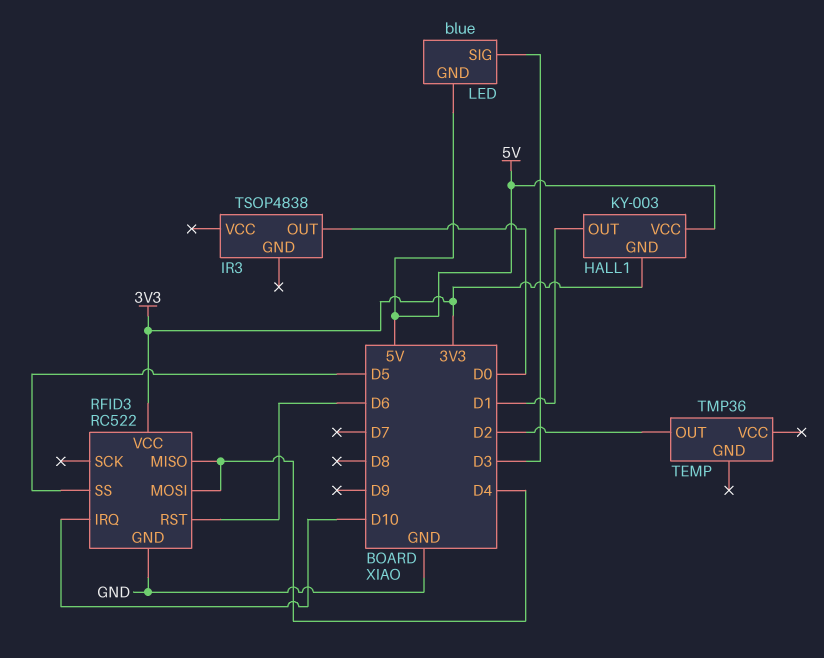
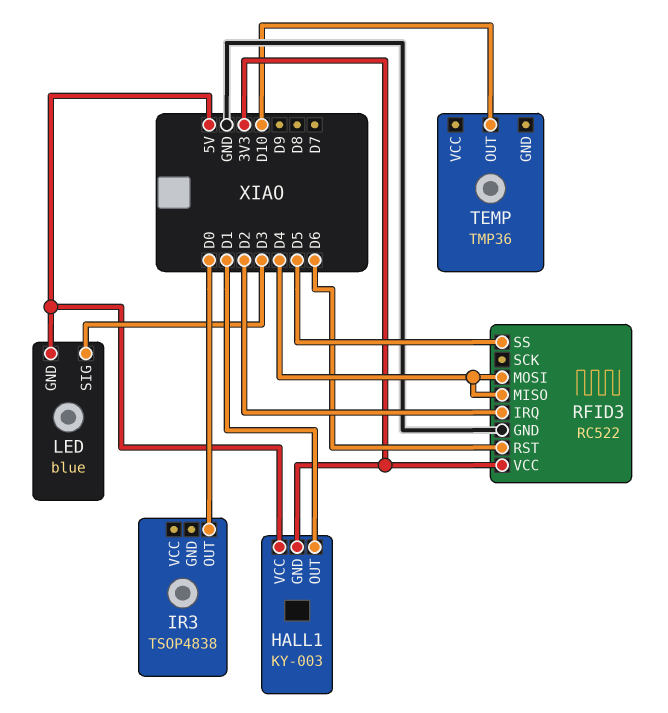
RFID3 pin IRQ: D10 -> D2
TEMP pin OUT: D2 -> D10

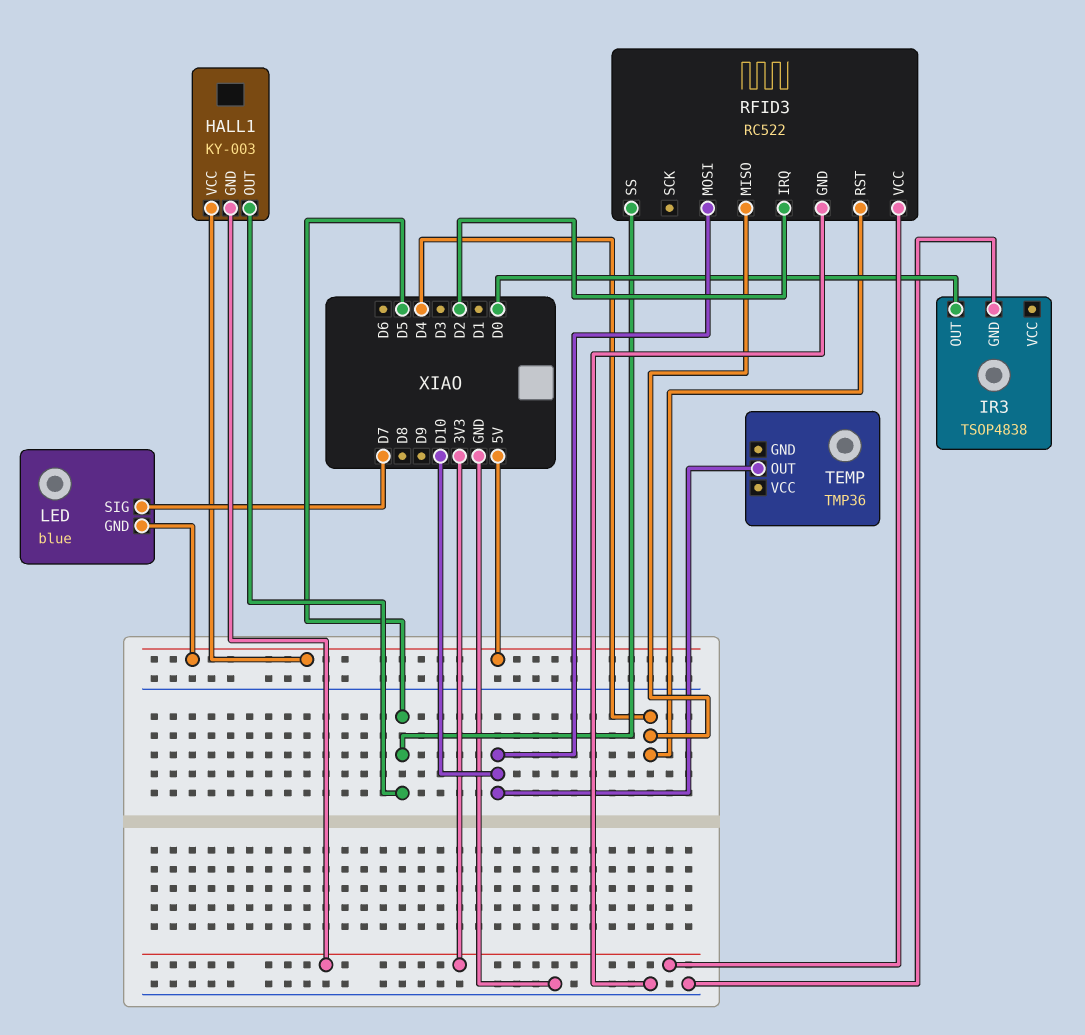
HALL1 pin OUT: D1 -> D5
IR3 pin GND: none -> GND
LED pin SIG: D3 -> D7
RFID3 pin MOSI: D4 -> D10
RFID3 pin RST: D6 -> D4

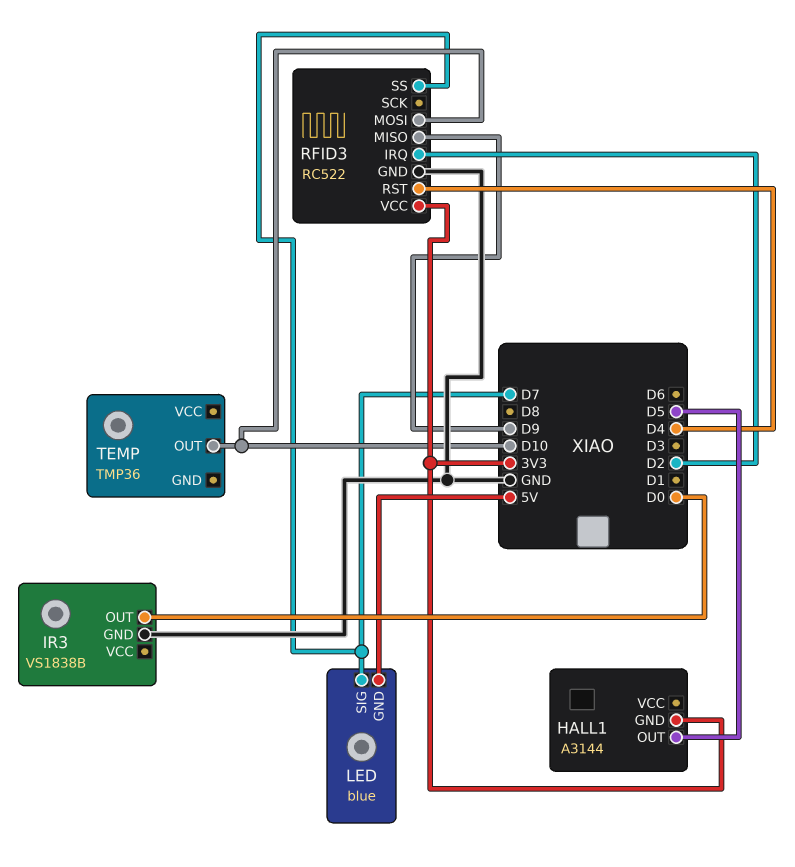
HALL1: KY-003 -> A3144
HALL1 pin VCC: 5V -> none
IR3: TSOP4838 -> VS1838B
RFID3 pin MISO: D4 -> D9
RFID3 pin SS: D5 -> D7

